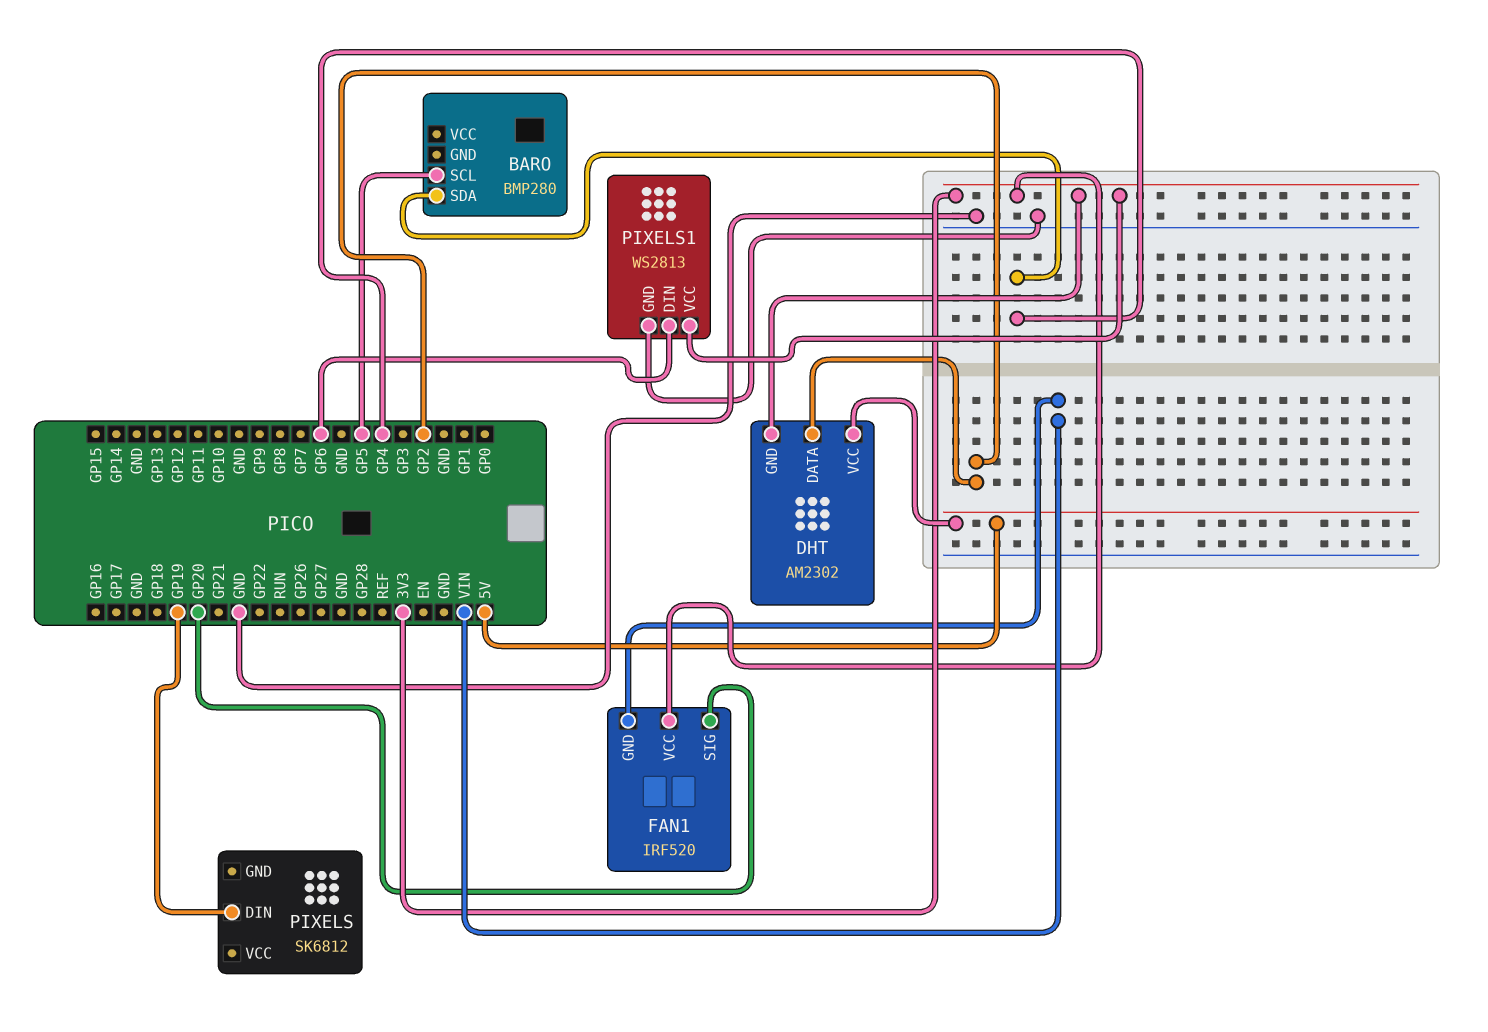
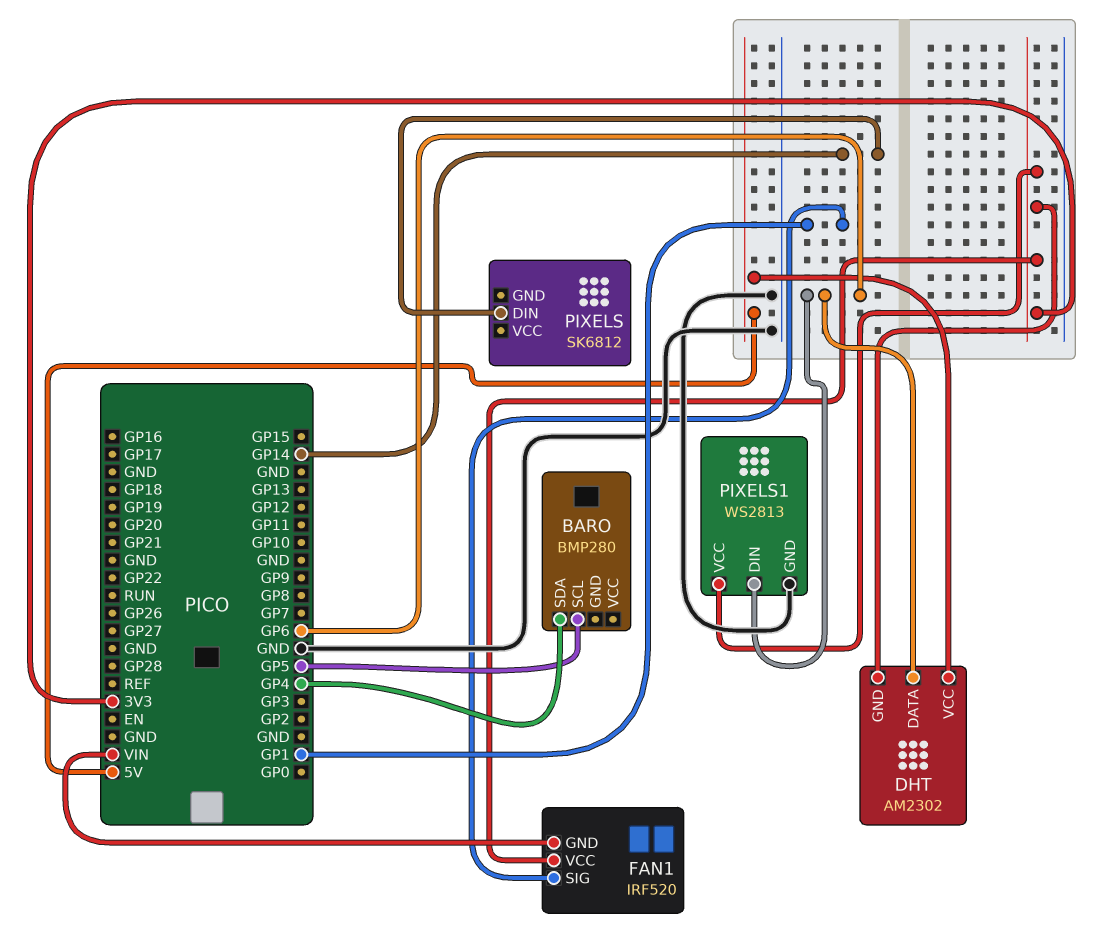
DHT pin DATA: GP2 -> GP6
FAN1 pin SIG: GP20 -> GP1
PIXELS pin DIN: GP19 -> GP14

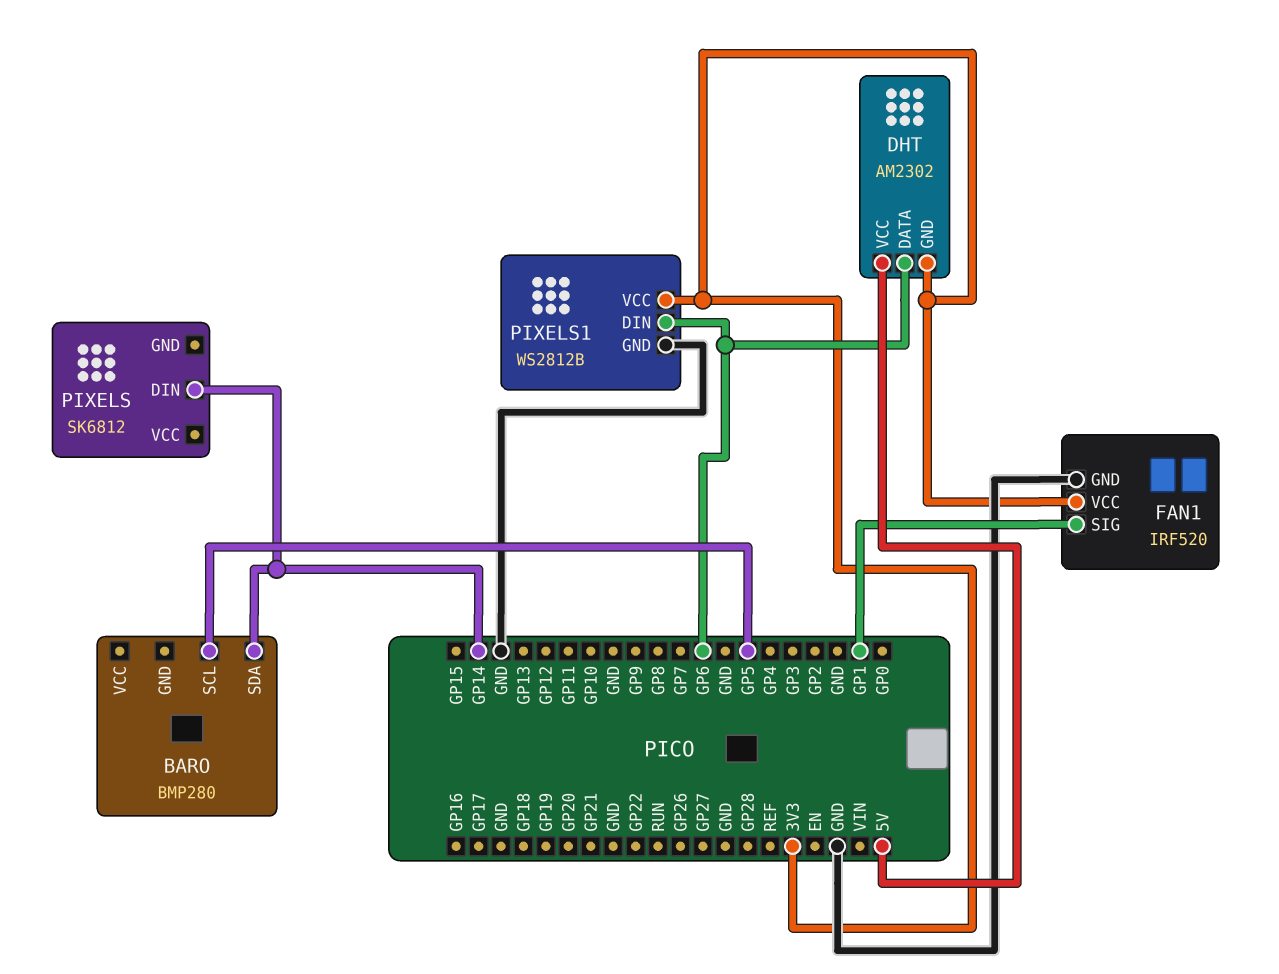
BARO pin SDA: GP4 -> GP14
FAN1 pin GND: VIN -> GND
PIXELS1: WS2813 -> WS2812B

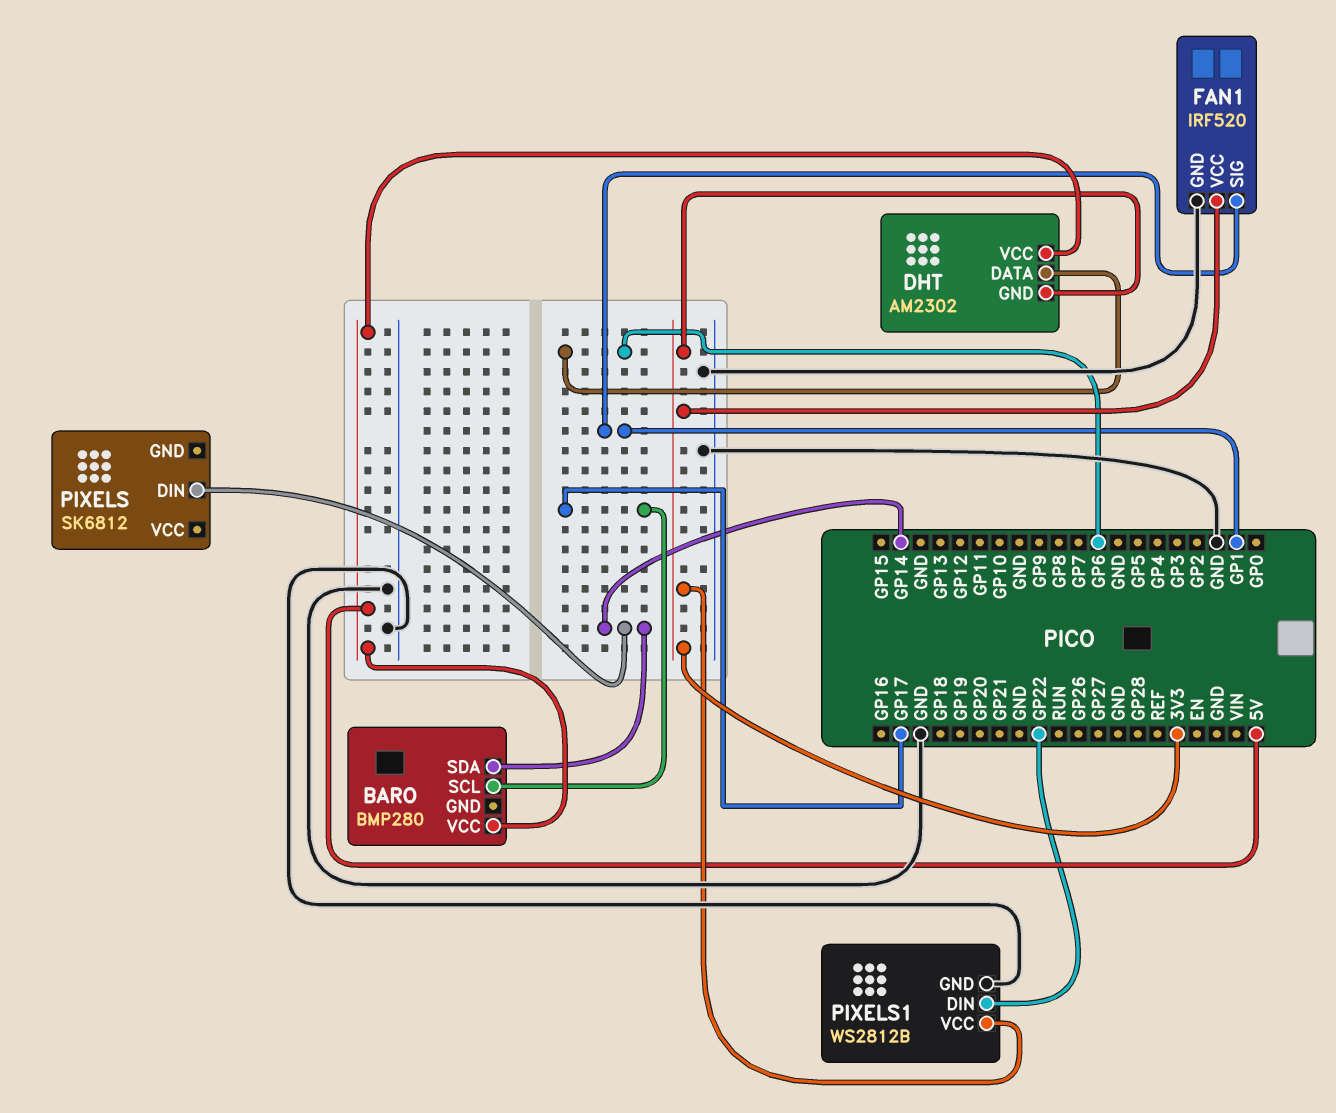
BARO pin SCL: GP5 -> GP17
BARO pin VCC: none -> 5V
PIXELS1 pin DIN: GP6 -> GP22

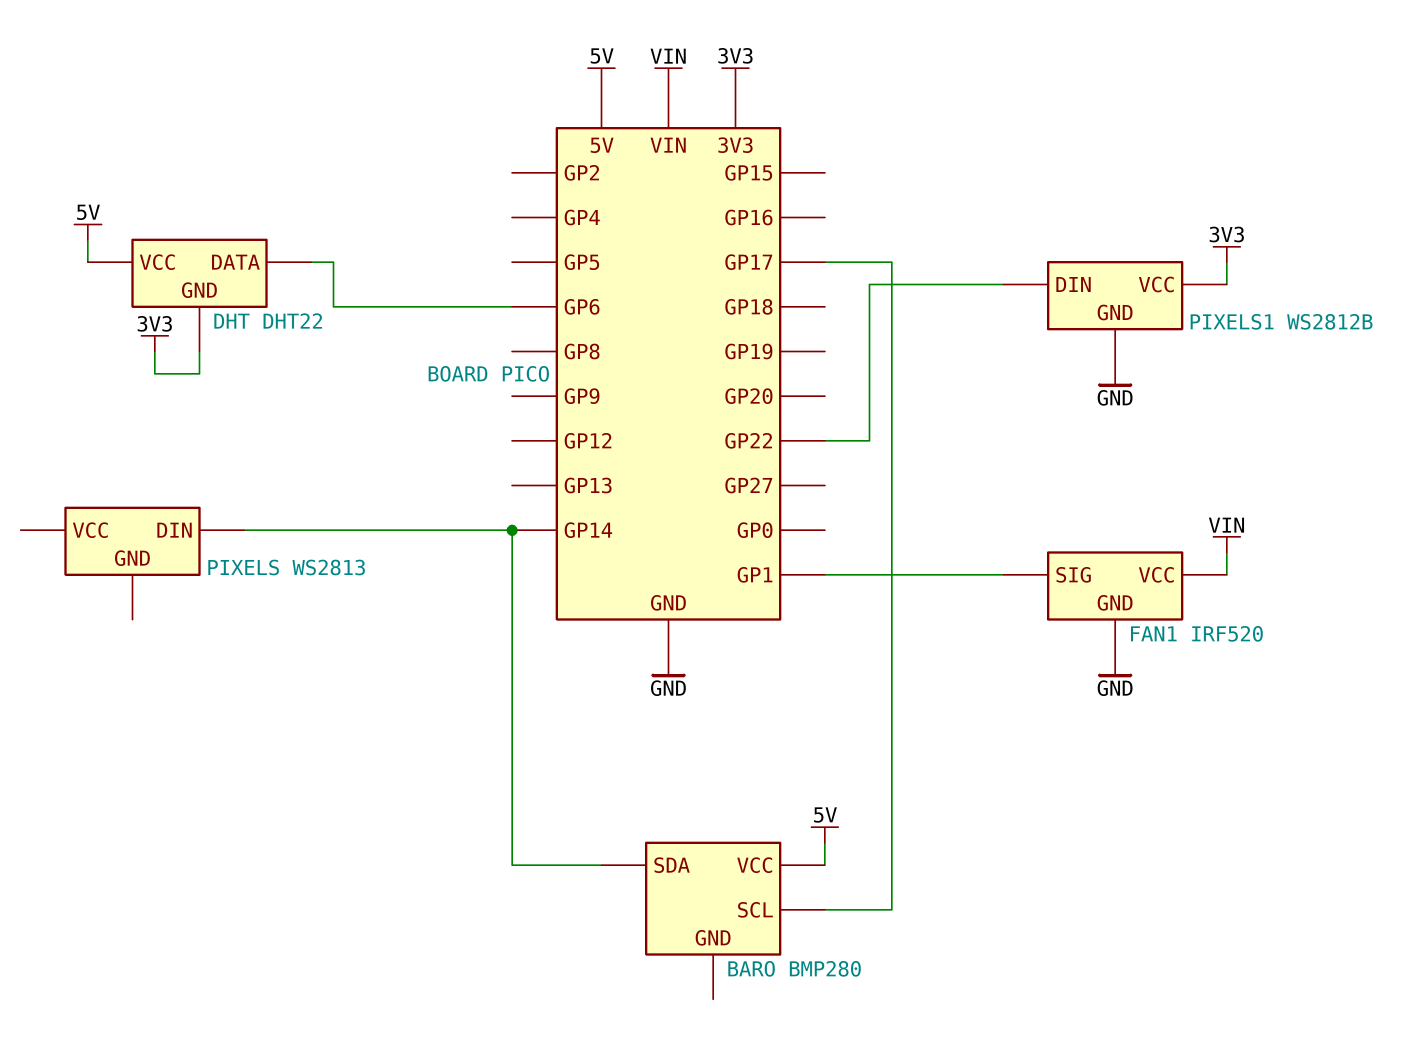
DHT: AM2302 -> DHT22
FAN1 pin VCC: 3V3 -> VIN
PIXELS: SK6812 -> WS2813

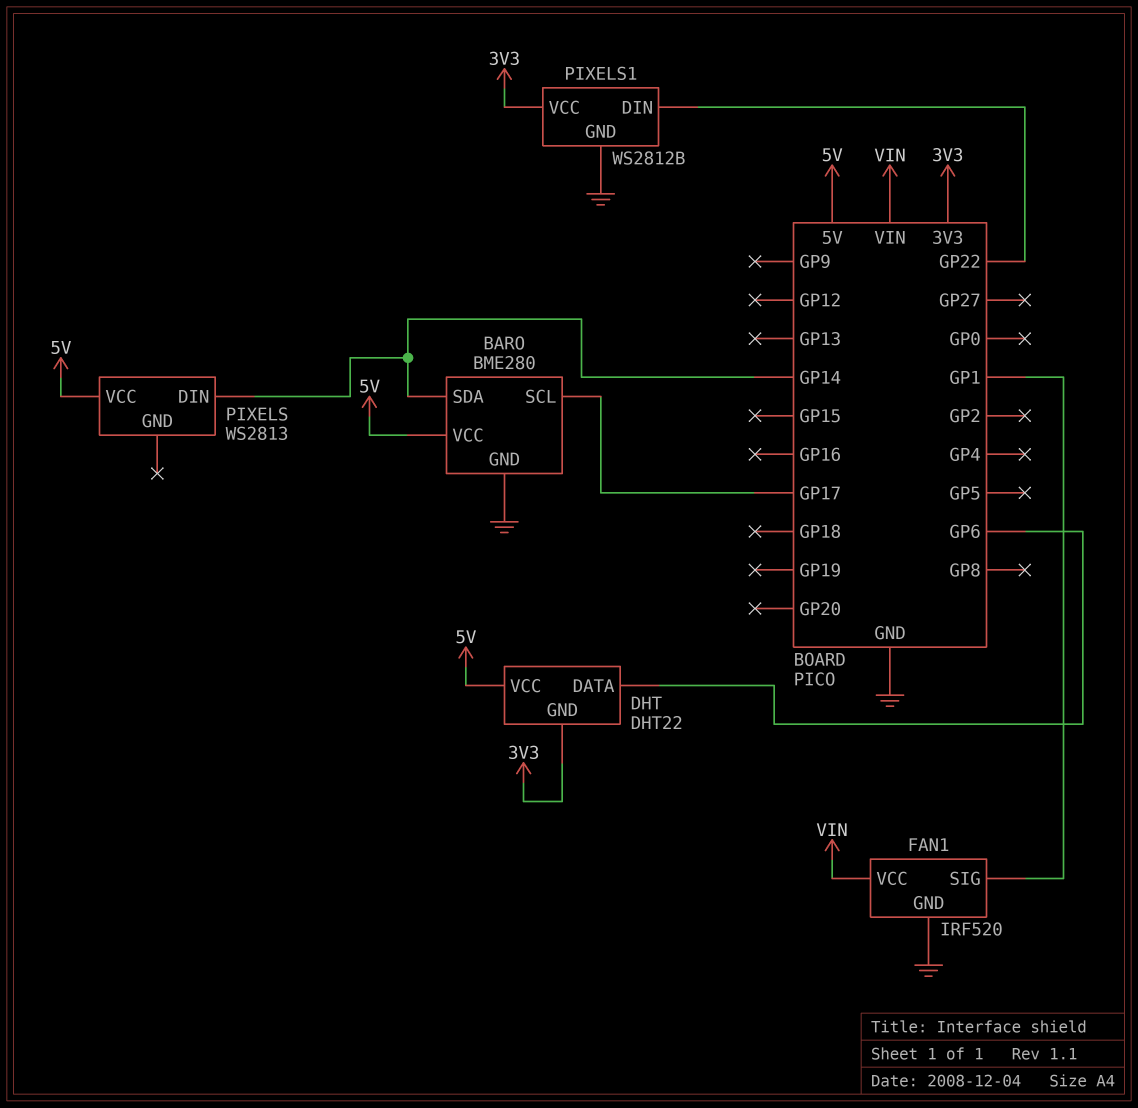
BARO: BMP280 -> BME280
BARO pin GND: none -> GND
PIXELS pin VCC: none -> 5V

